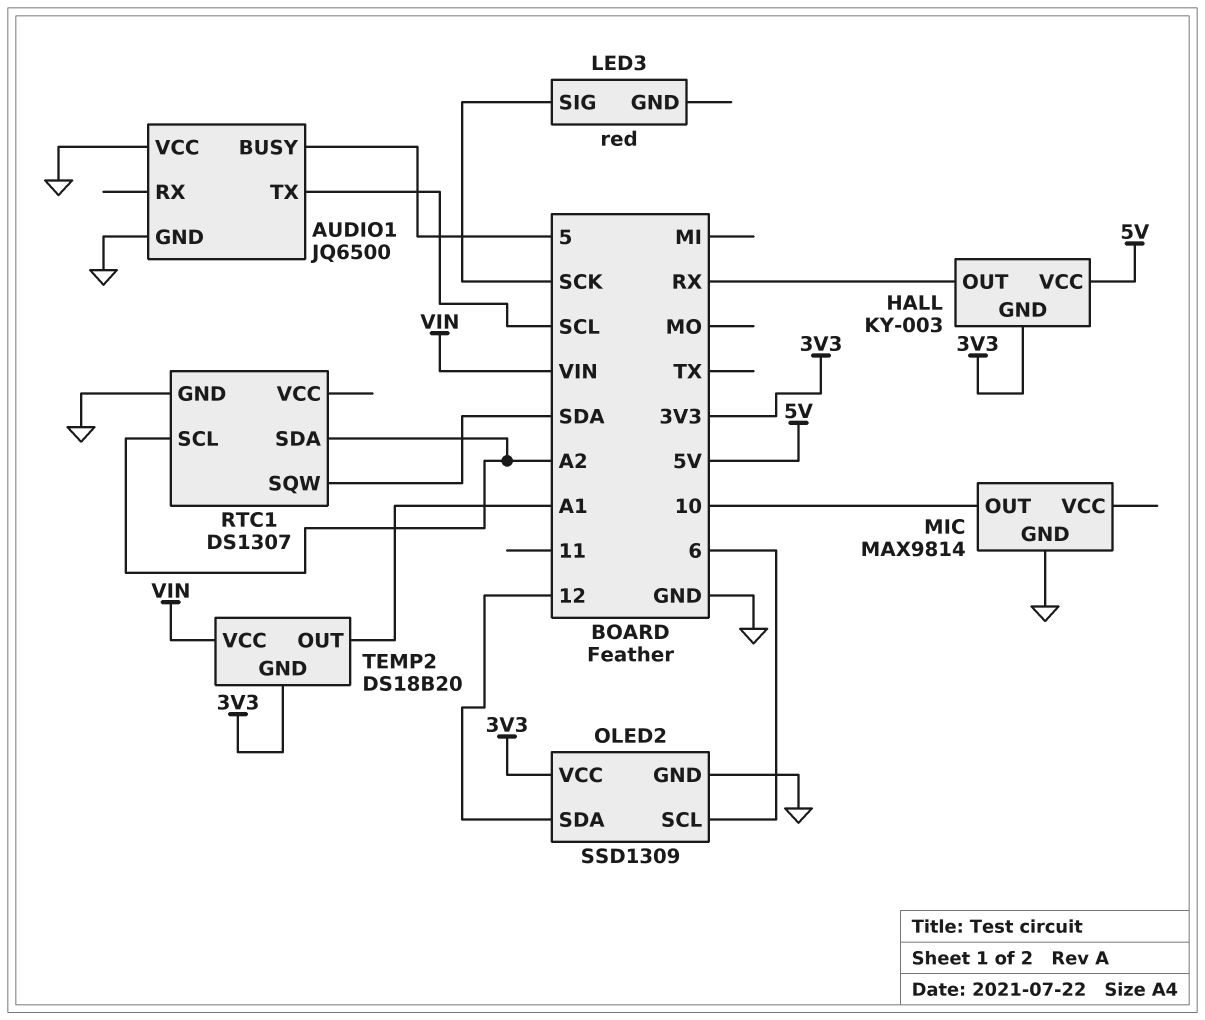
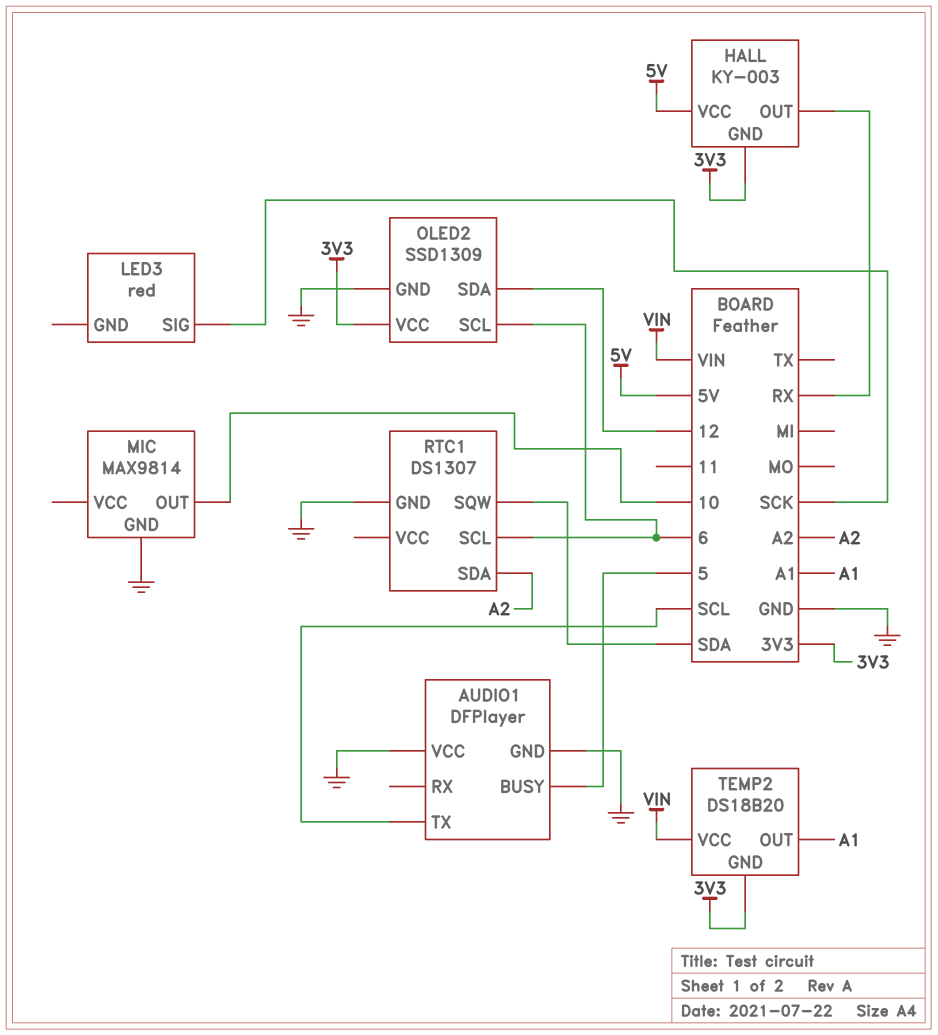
AUDIO1: JQ6500 -> DFPlayer
RTC1 pin SCL: A2 -> 6

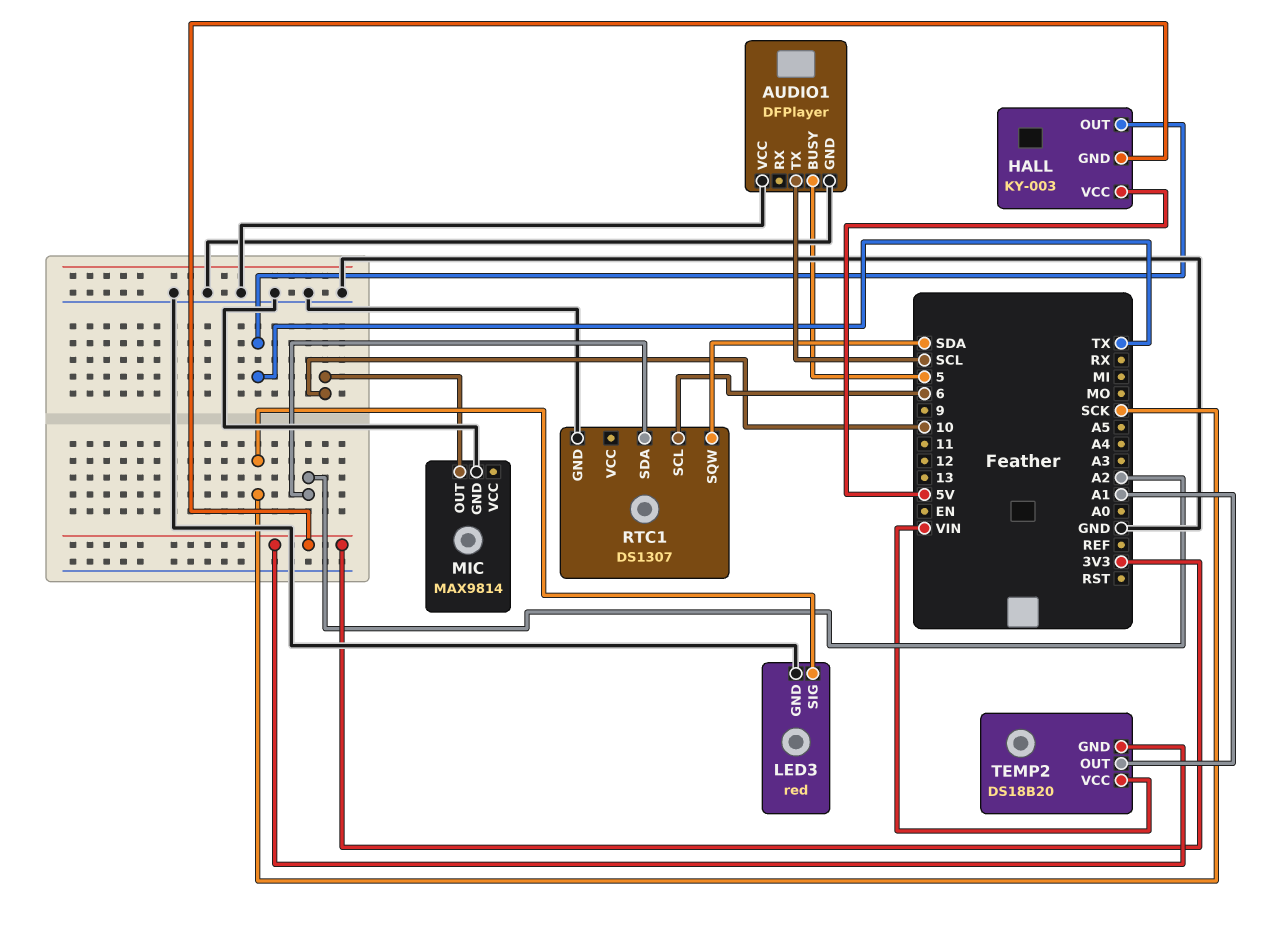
HALL pin OUT: RX -> TX
LED3 pin GND: none -> GND
OLED2: SSD1309 -> none
OLED2 pin GND: GND -> none
OLED2 pin SCL: 6 -> none
OLED2 pin SDA: 12 -> none
OLED2 pin VCC: 3V3 -> none

